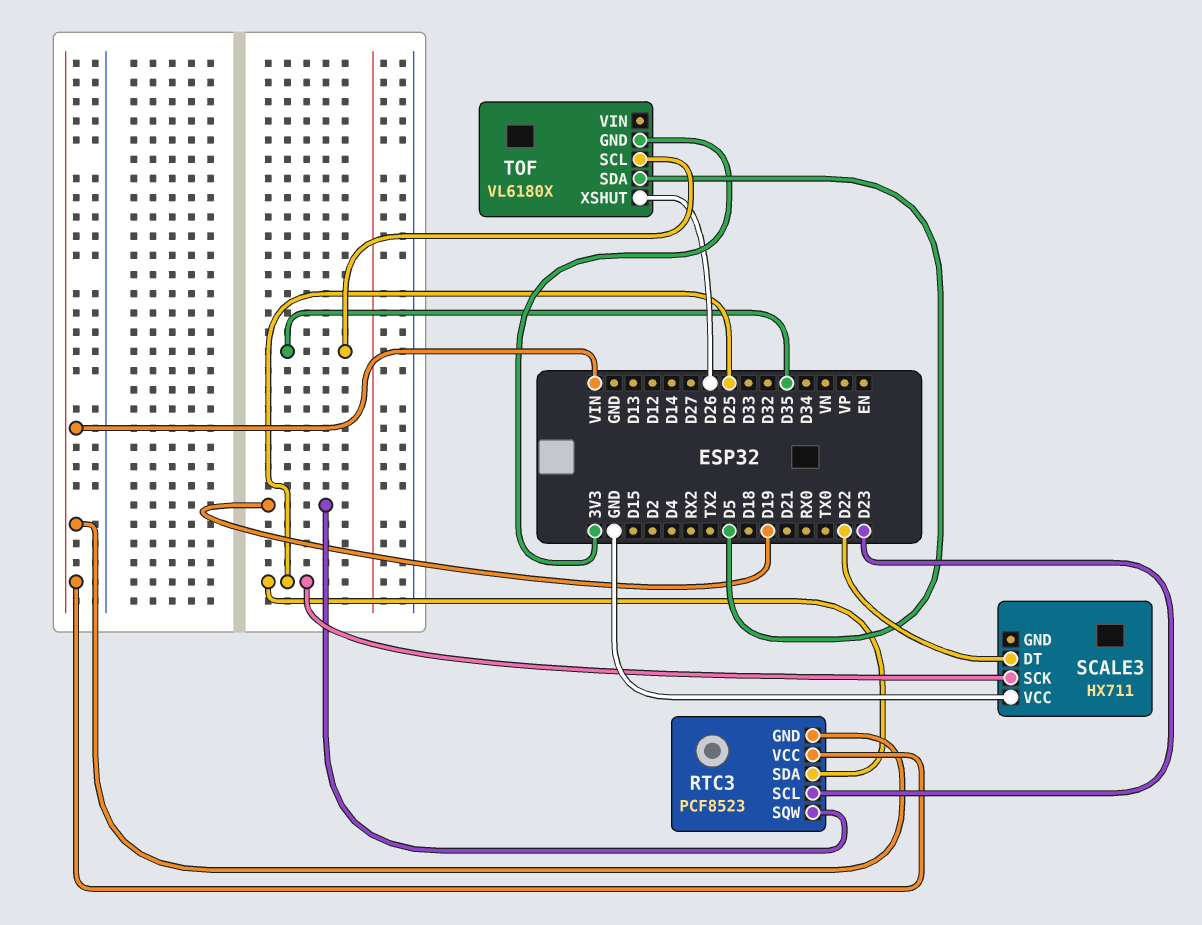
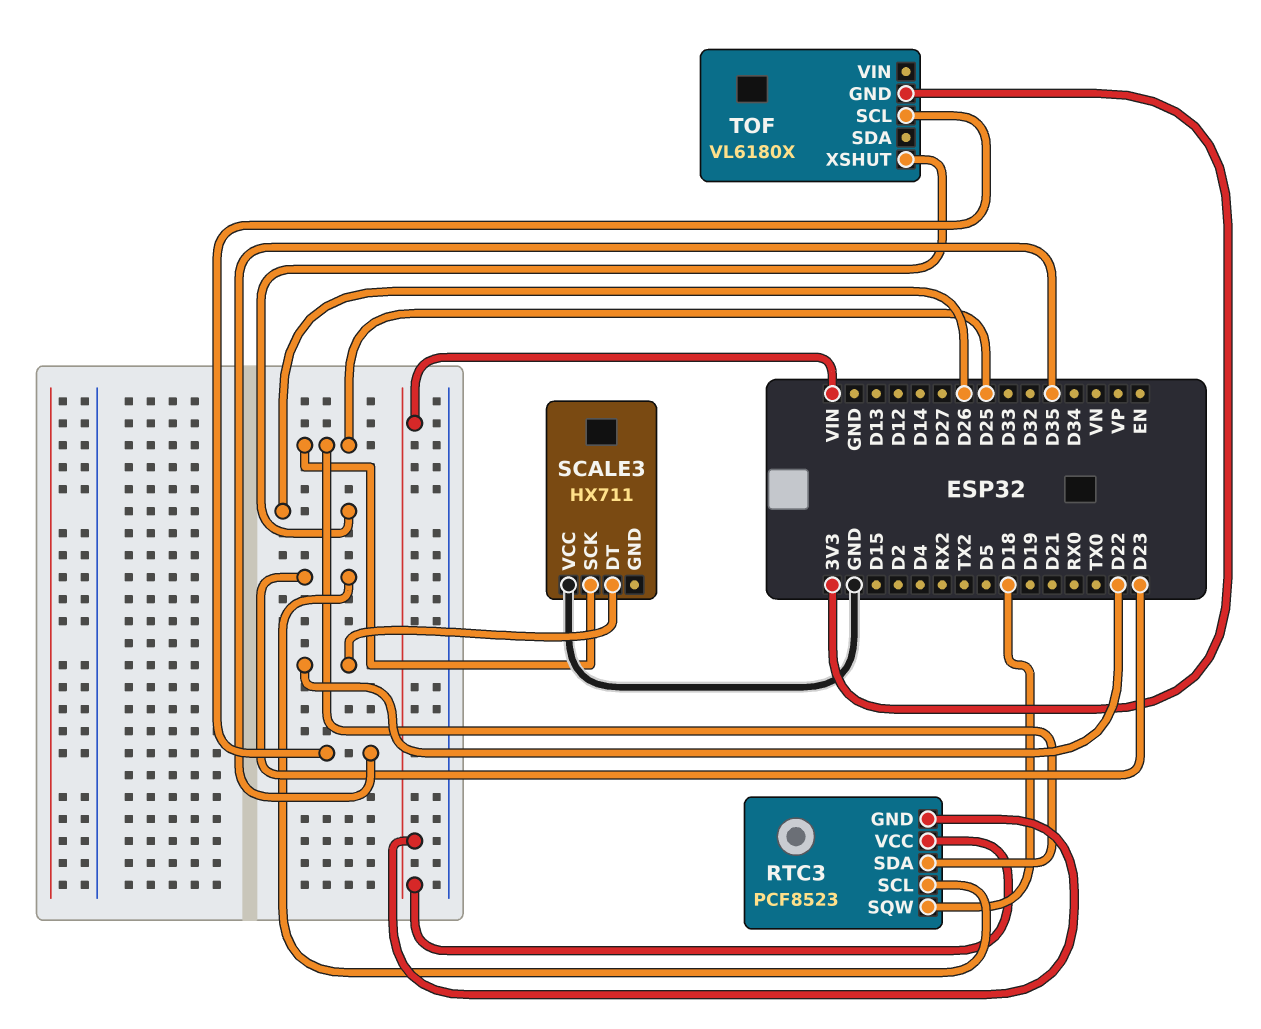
RTC3 pin SQW: D19 -> D18
TOF pin SDA: D5 -> none

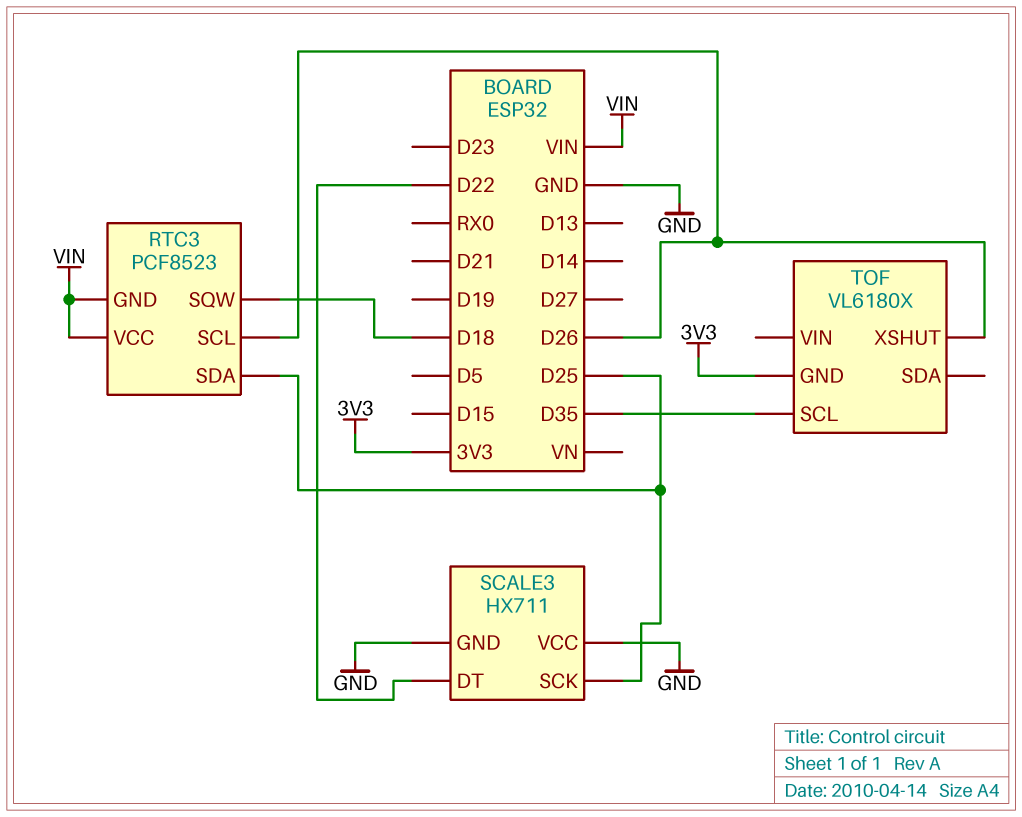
RTC3 pin SCL: D23 -> D26
SCALE3 pin GND: none -> GND

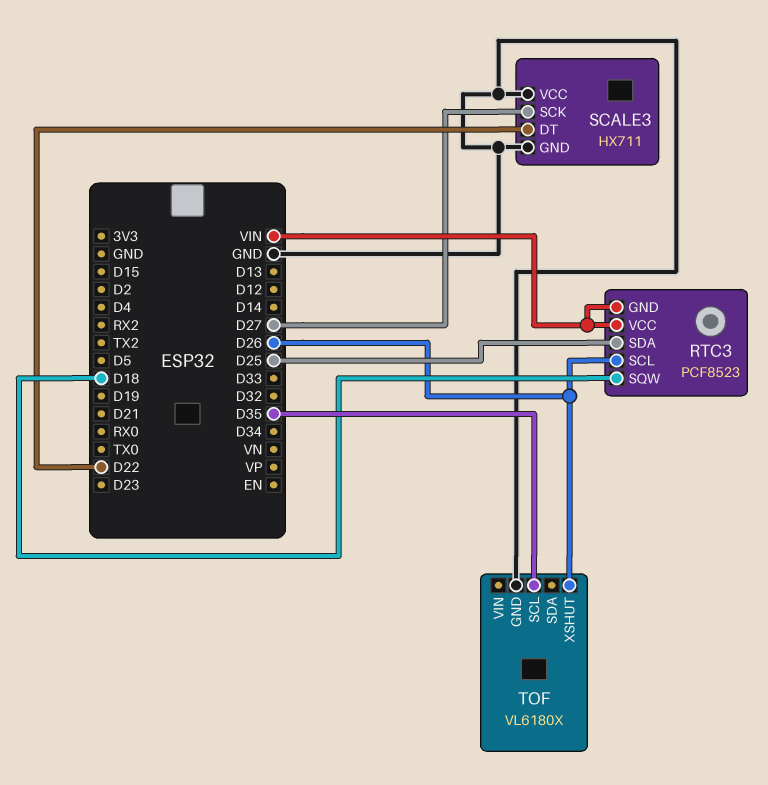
SCALE3 pin SCK: D25 -> D27
TOF pin GND: 3V3 -> GND

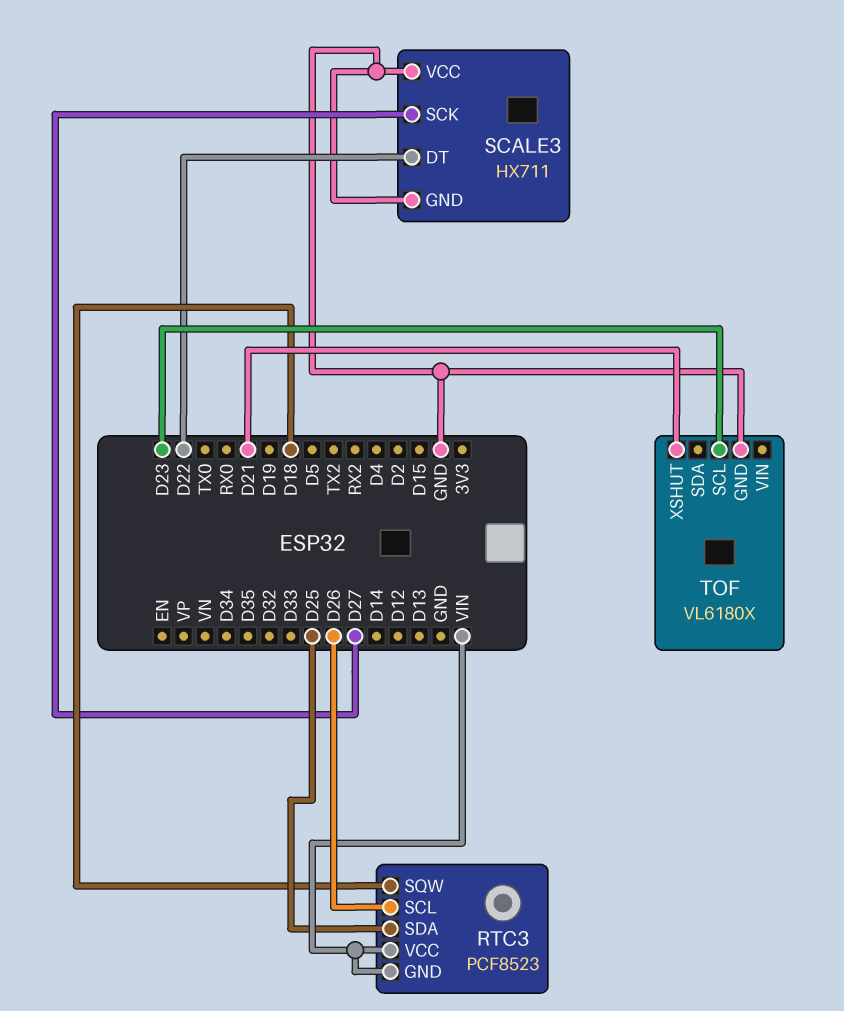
TOF pin SCL: D35 -> D23
TOF pin XSHUT: D26 -> D21

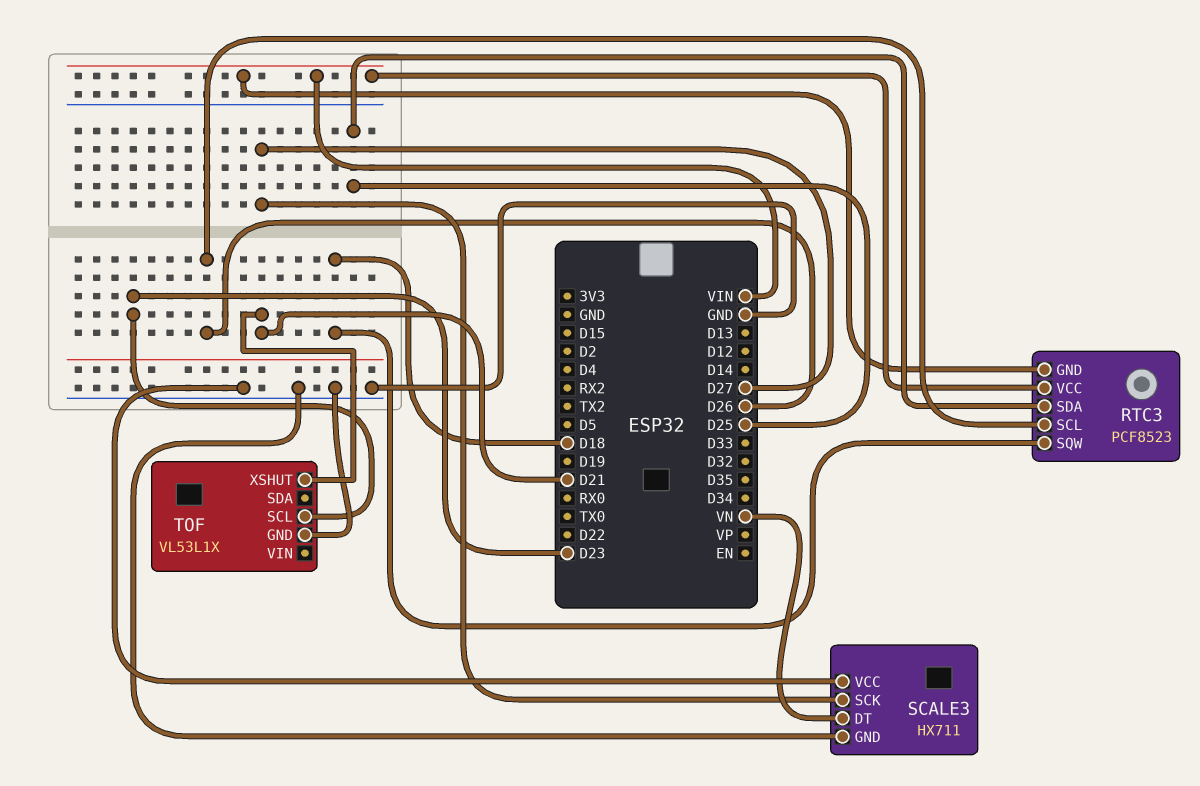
SCALE3 pin DT: D22 -> VN
TOF: VL6180X -> VL53L1X

